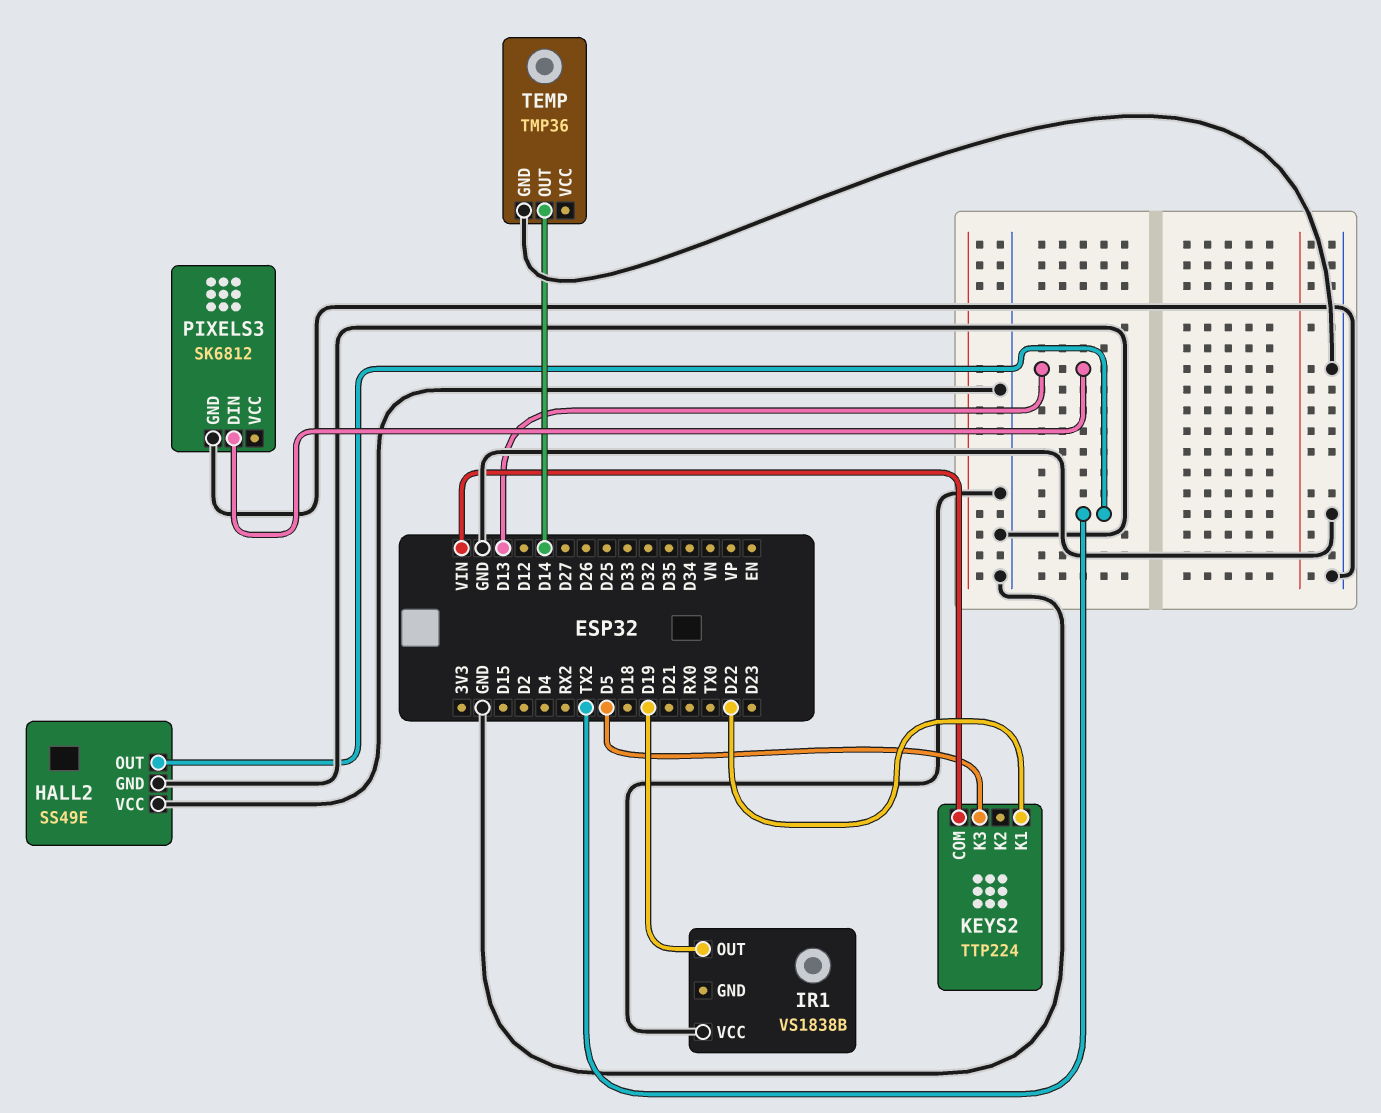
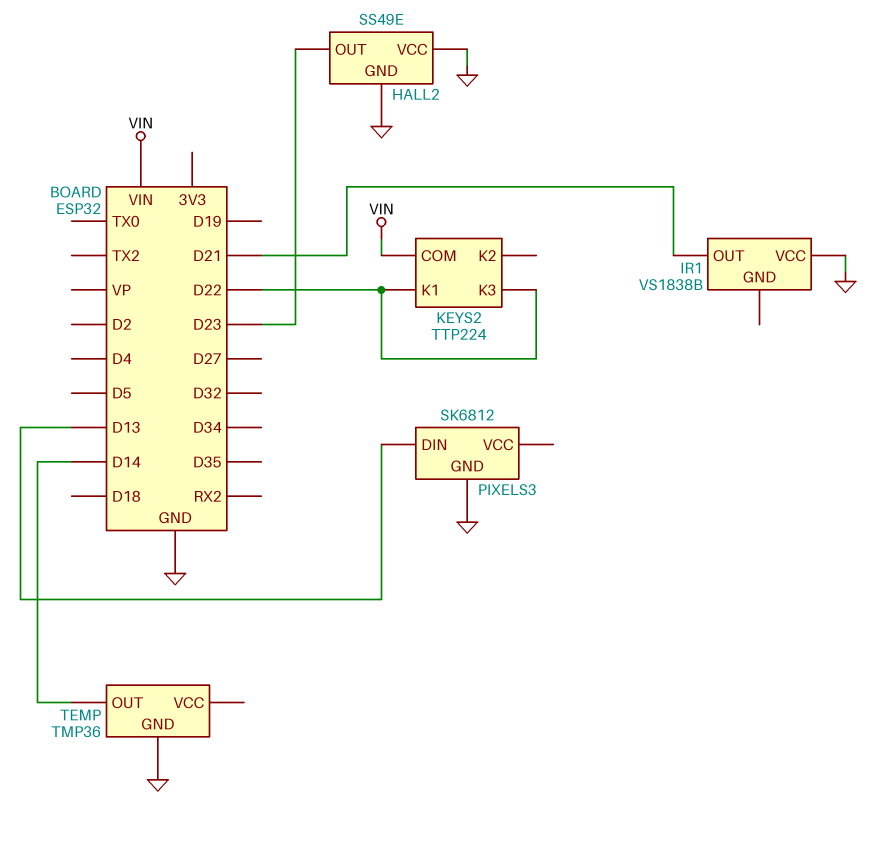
HALL2 pin OUT: TX2 -> D23
IR1 pin OUT: D19 -> D21
KEYS2 pin K3: D5 -> D22

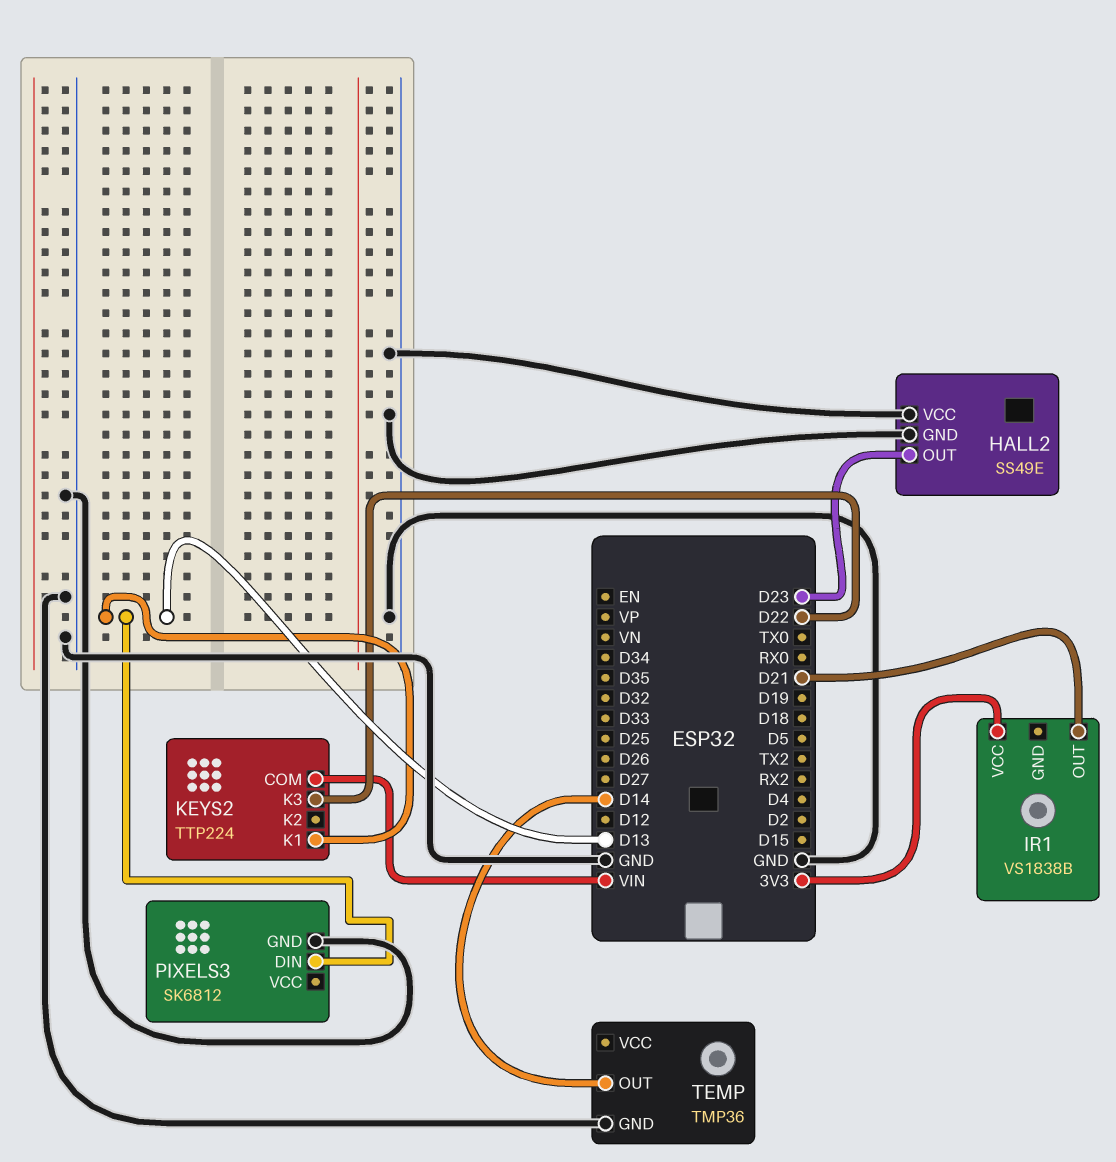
IR1 pin VCC: GND -> 3V3
KEYS2 pin K1: D22 -> D13

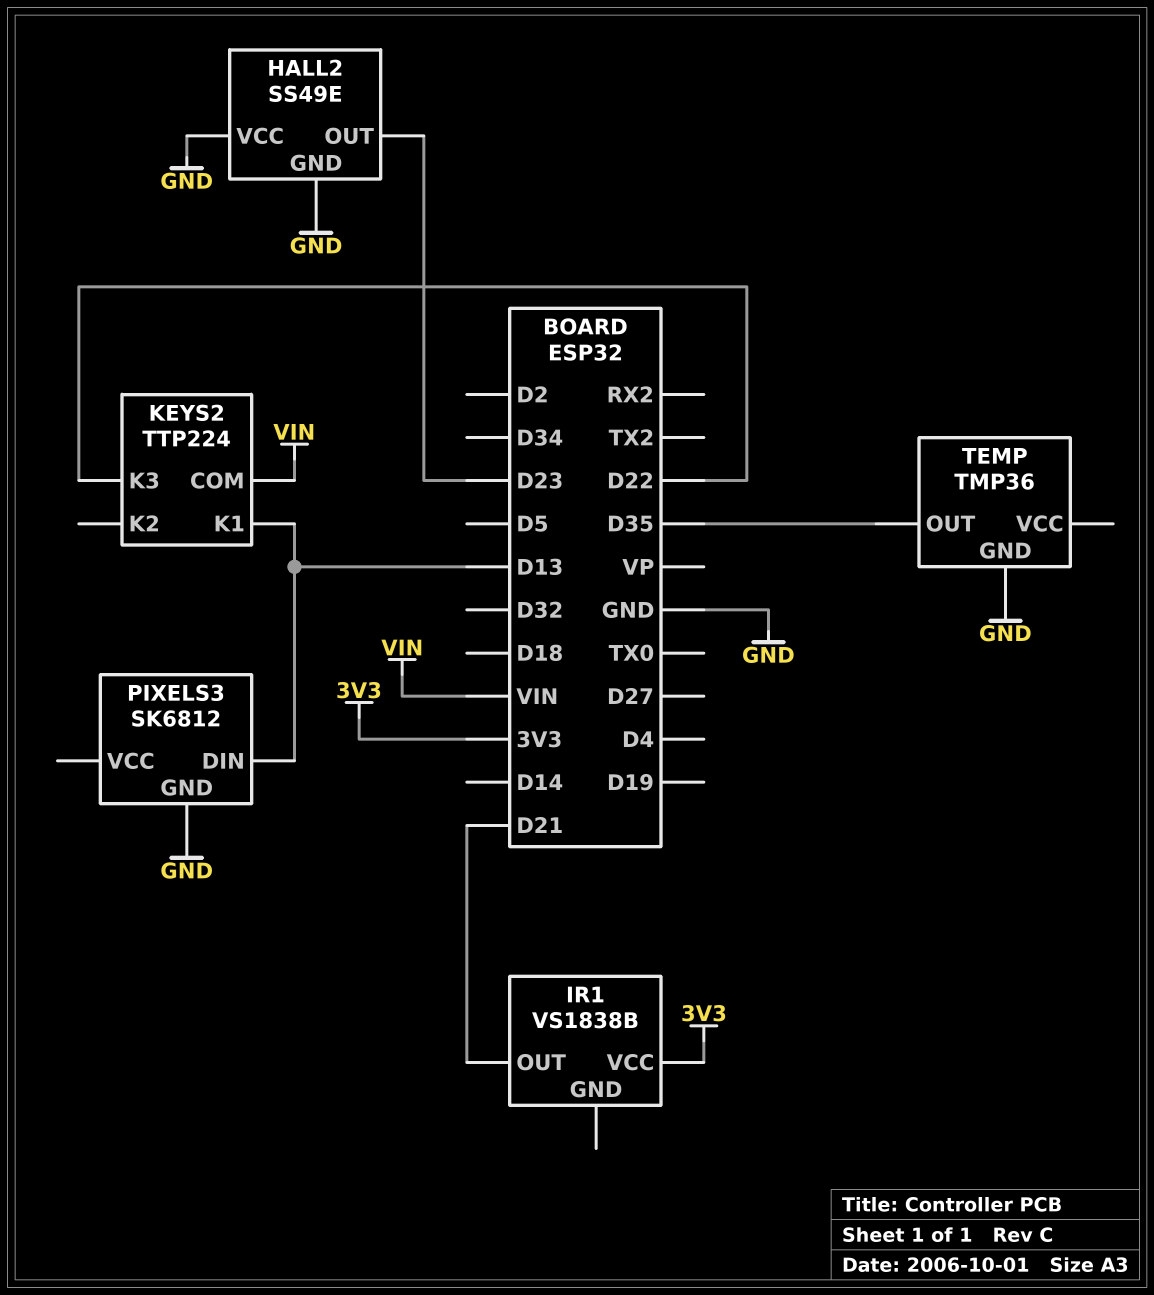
TEMP pin OUT: D14 -> D35

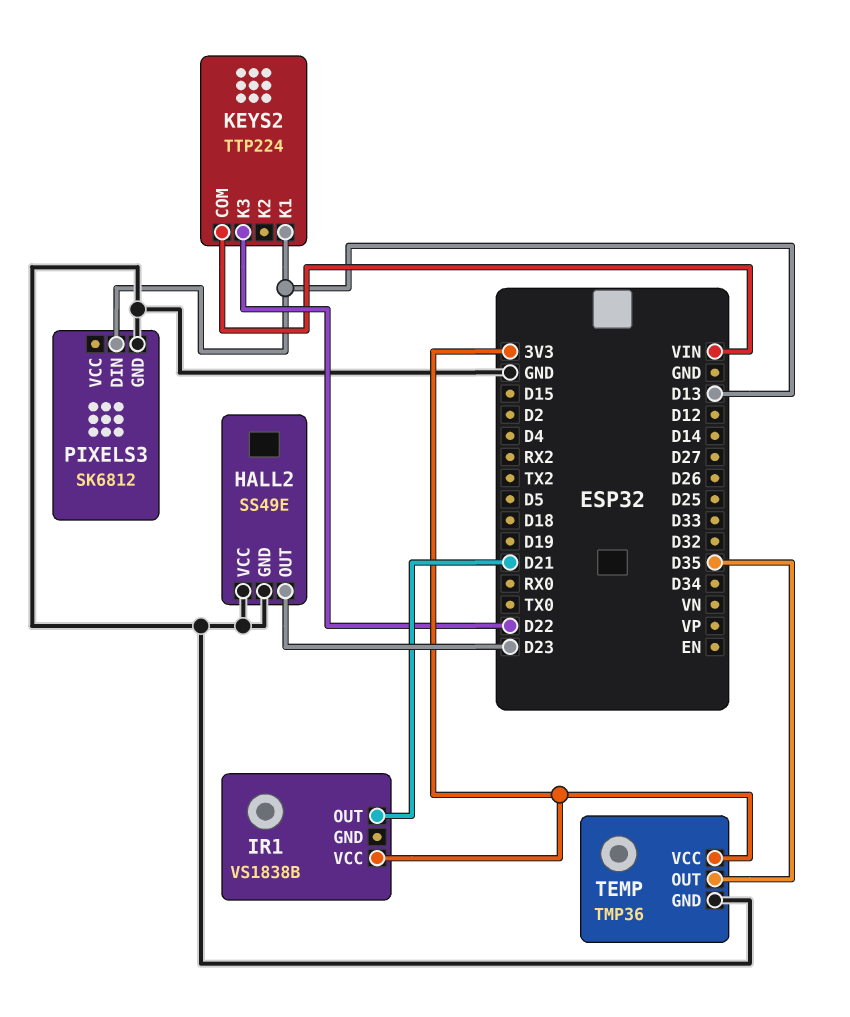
TEMP pin VCC: none -> 3V3

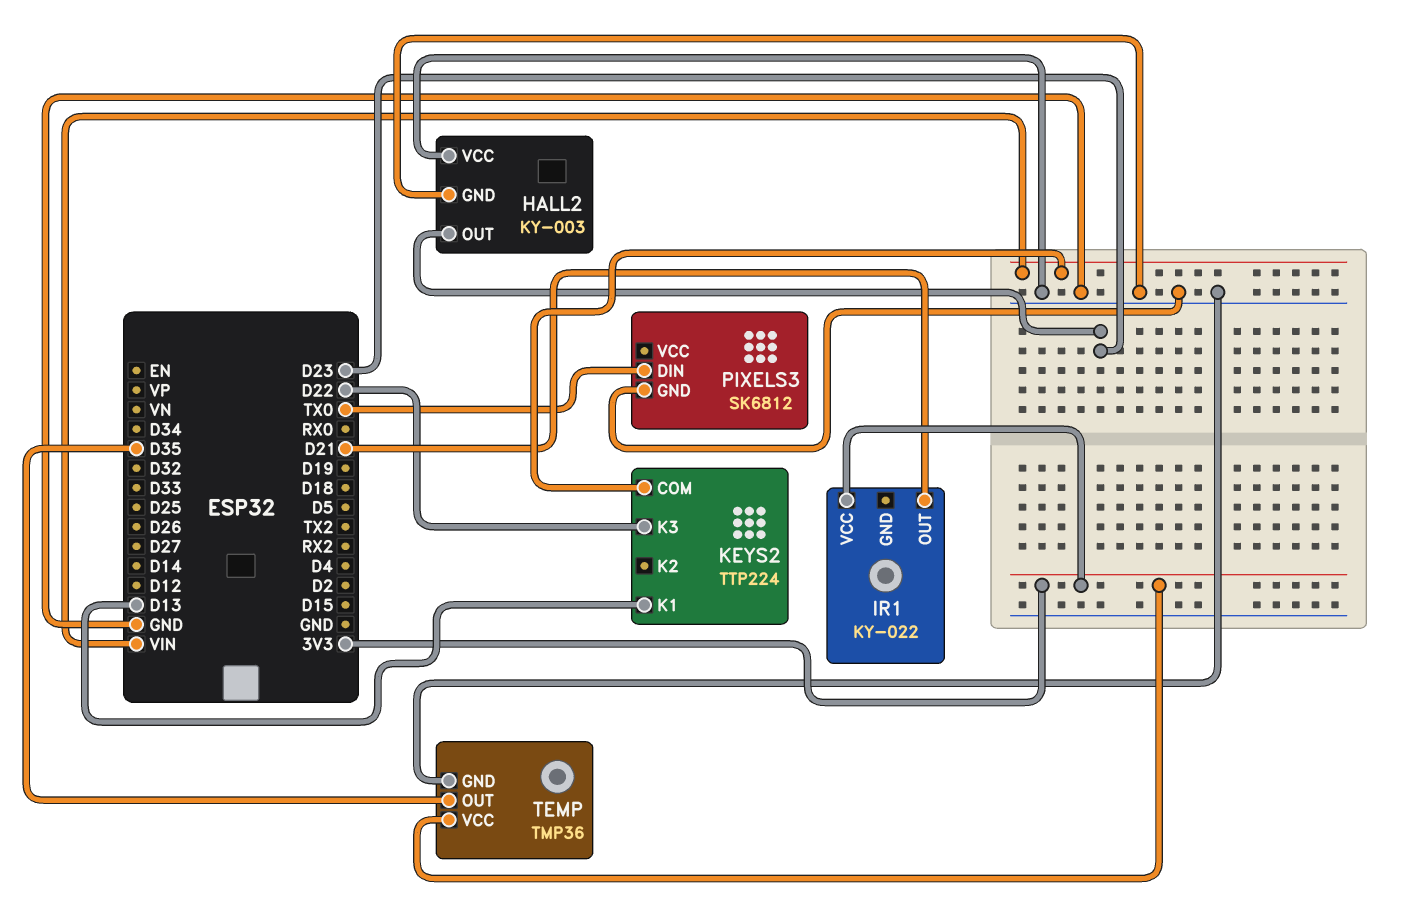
HALL2: SS49E -> KY-003
IR1: VS1838B -> KY-022
PIXELS3 pin DIN: D13 -> TX0

